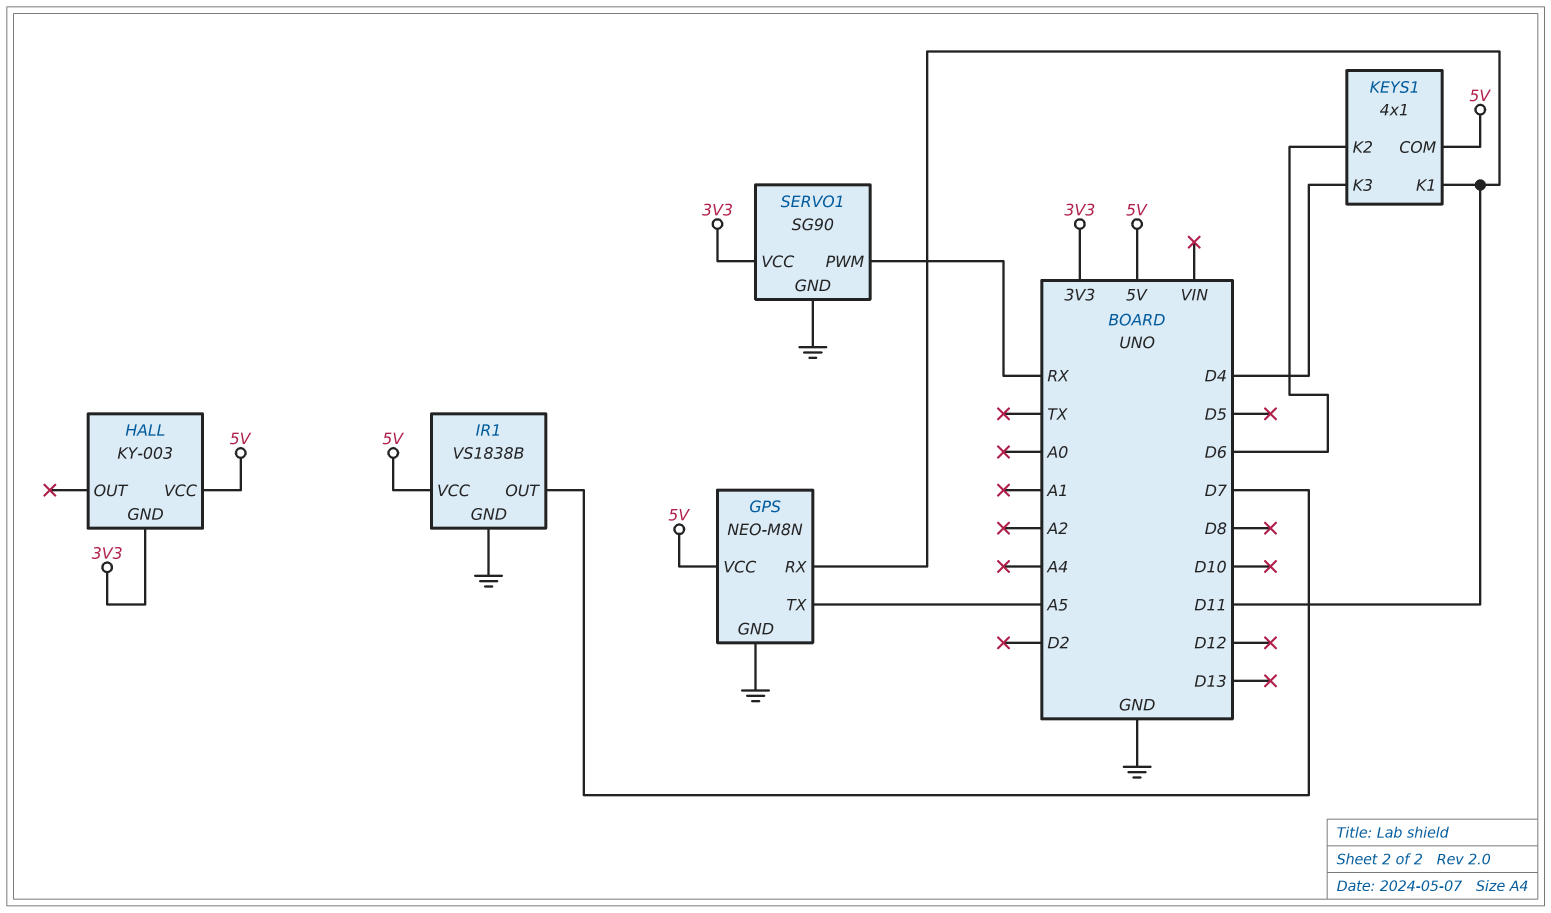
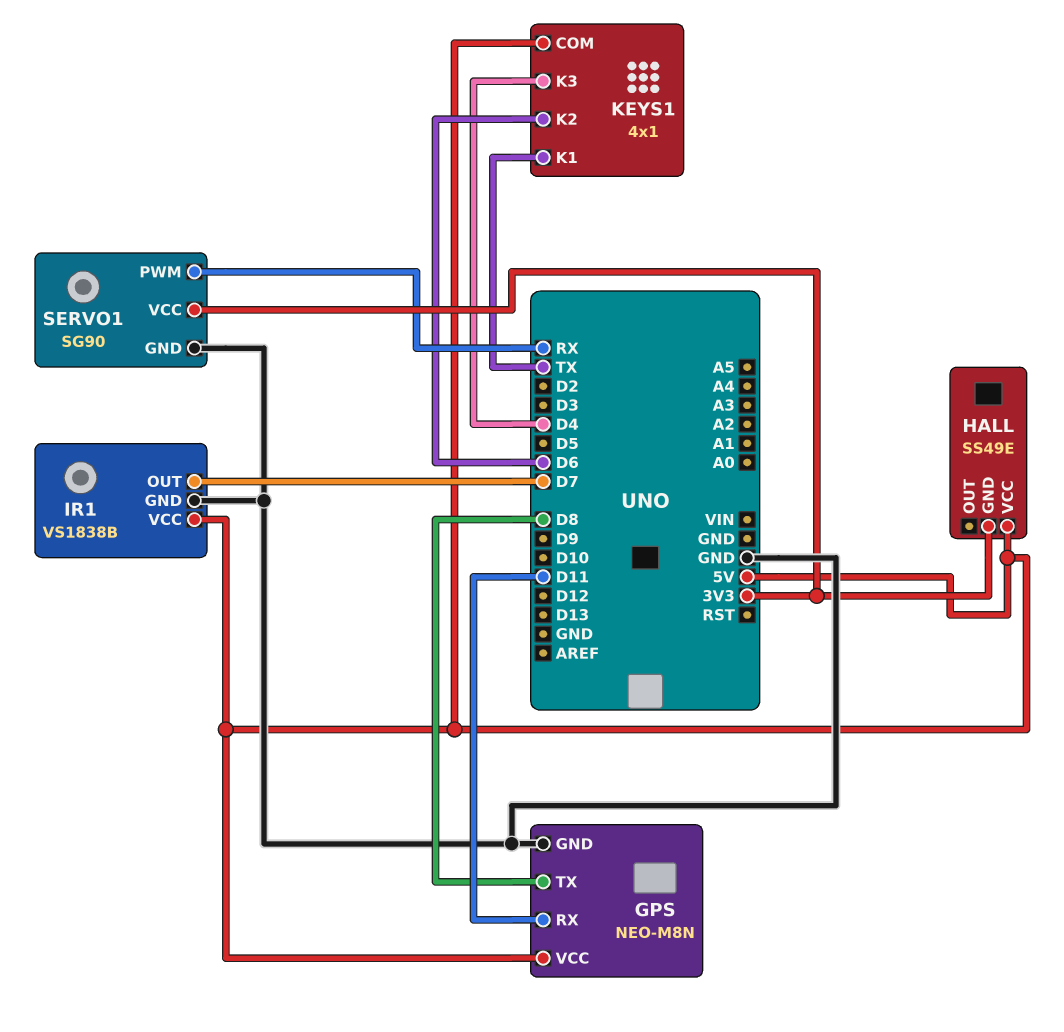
GPS pin TX: A5 -> D8
HALL: KY-003 -> SS49E
KEYS1 pin K1: D11 -> TX

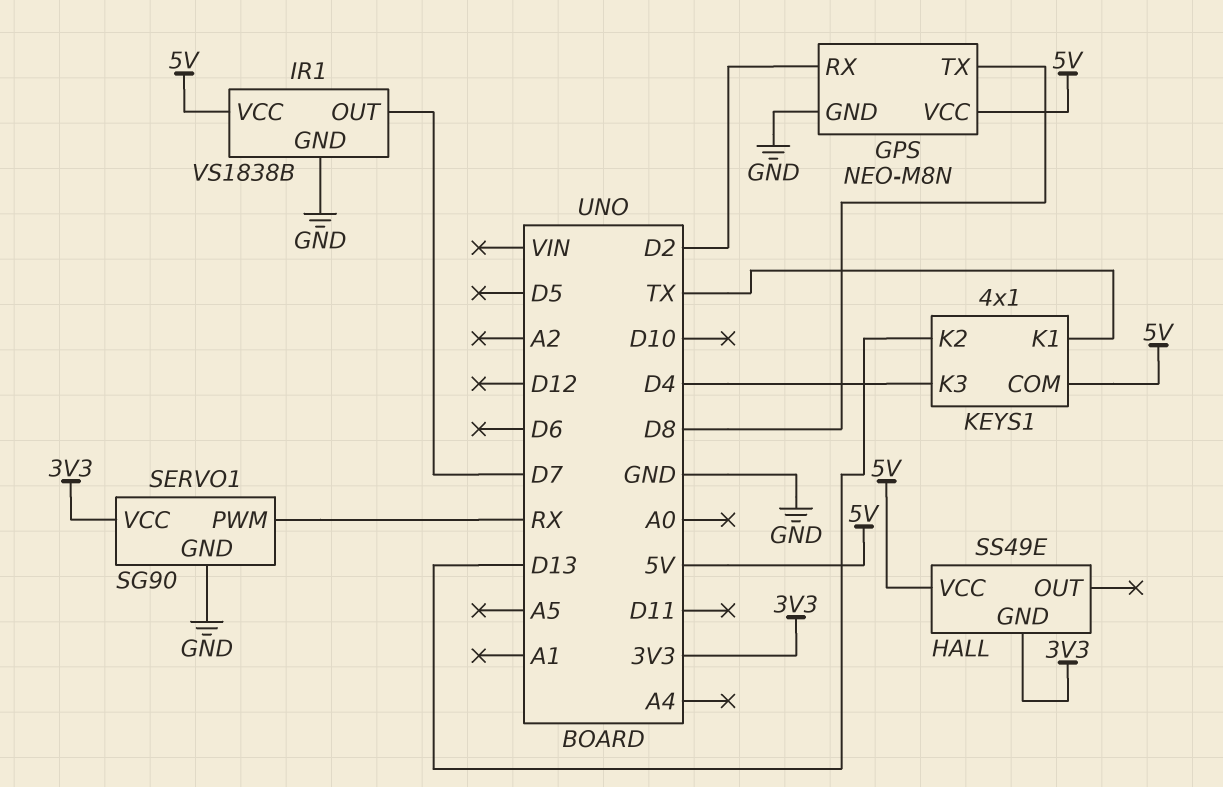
GPS pin RX: D11 -> D2
KEYS1 pin K2: D6 -> D13

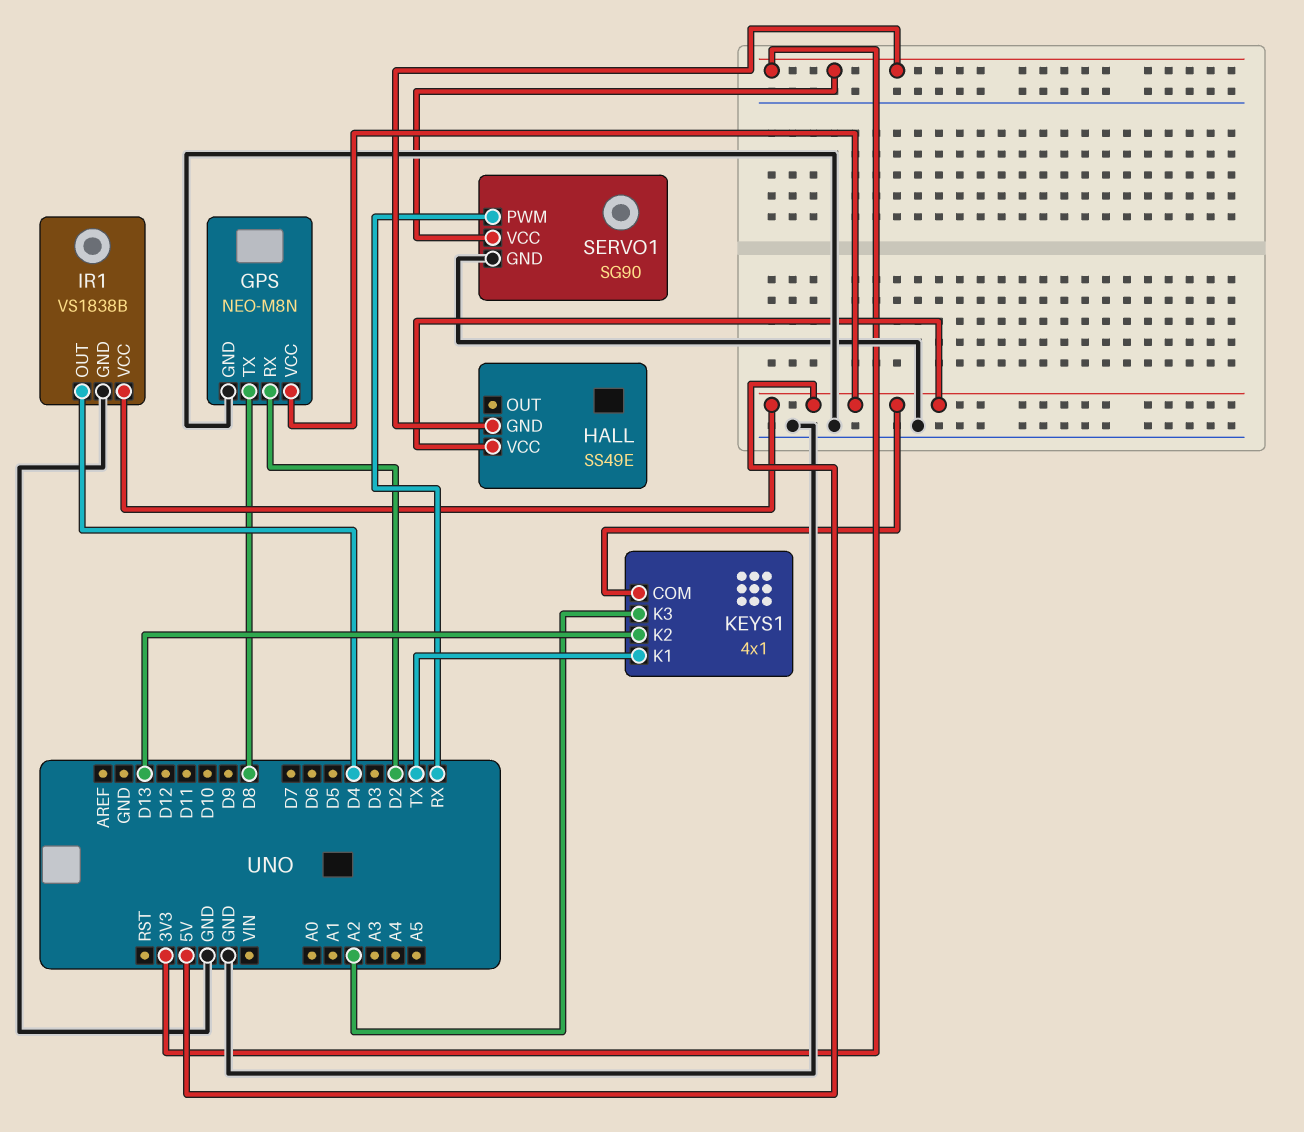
IR1 pin OUT: D7 -> D4
KEYS1 pin K3: D4 -> A2

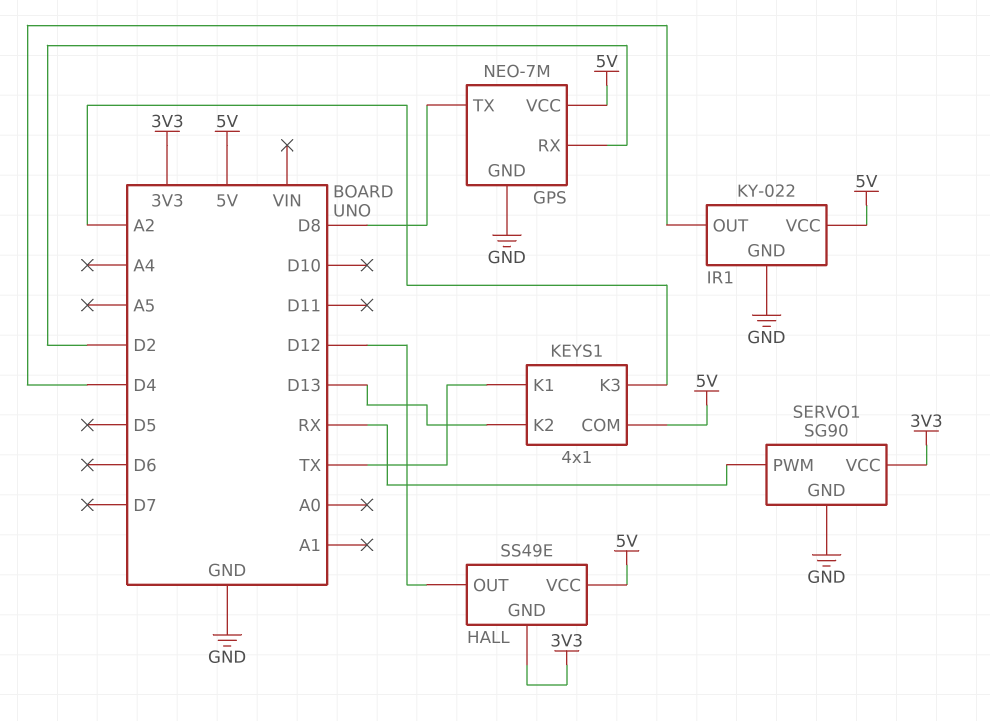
GPS: NEO-M8N -> NEO-7M
HALL pin OUT: none -> D12
IR1: VS1838B -> KY-022

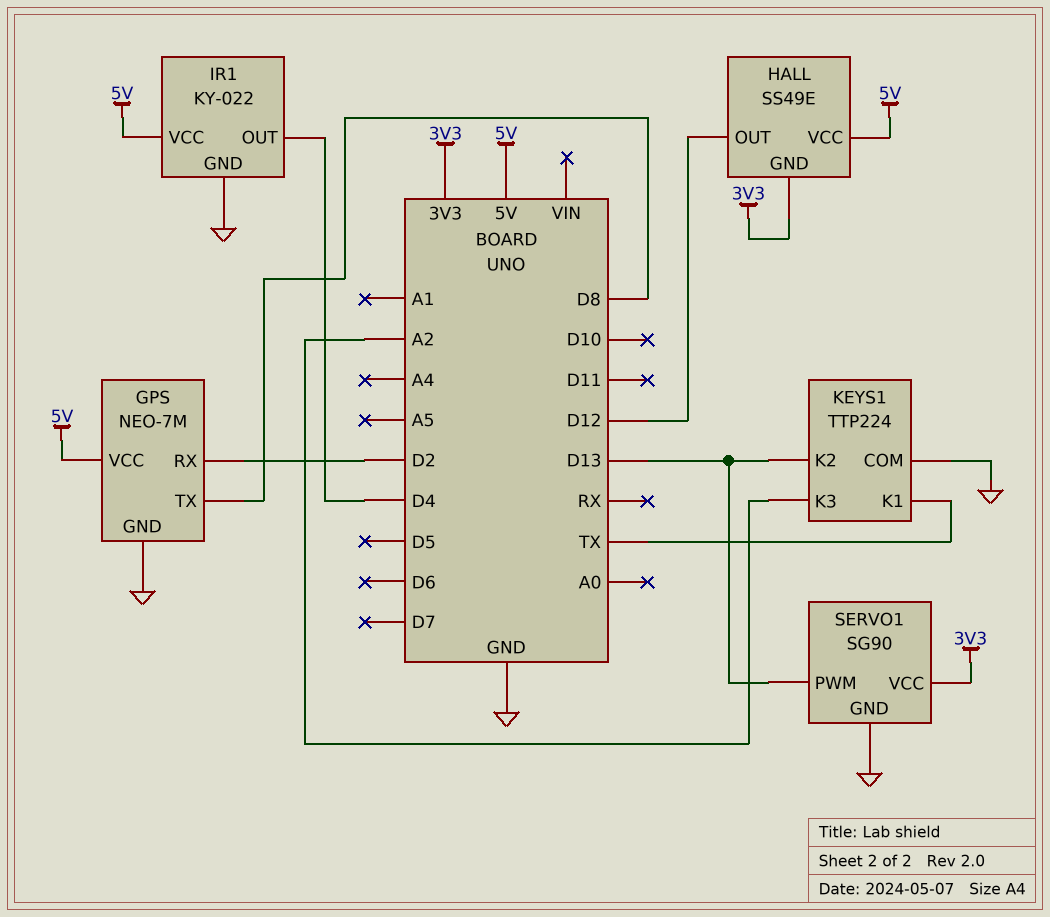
KEYS1: 4x1 -> TTP224
KEYS1 pin COM: 5V -> GND
SERVO1 pin PWM: RX -> D13

